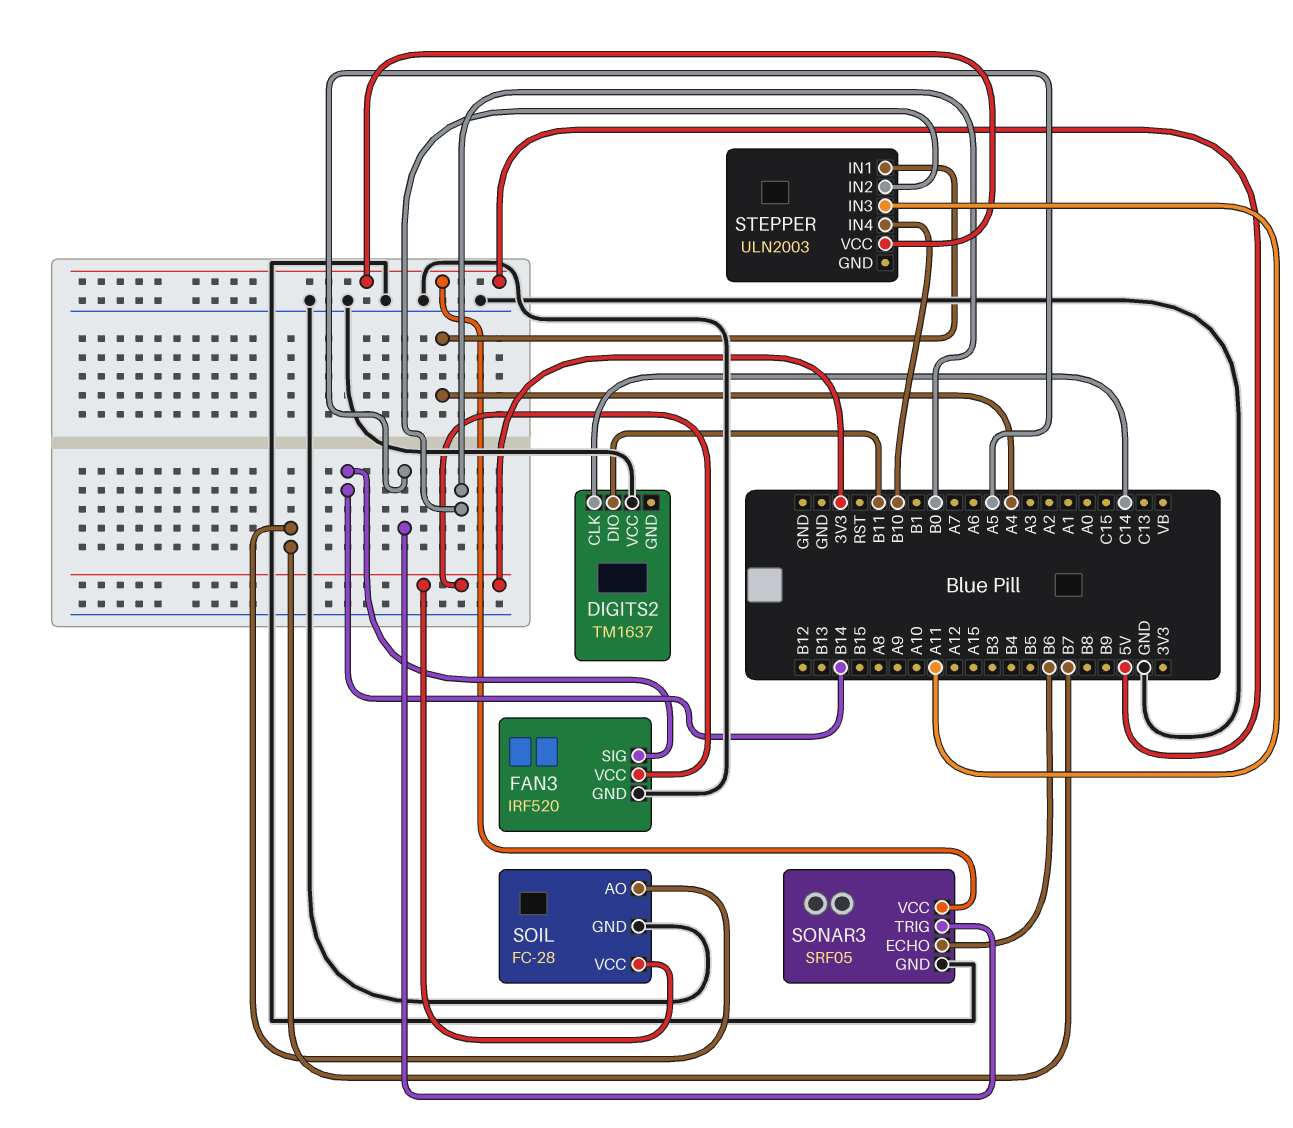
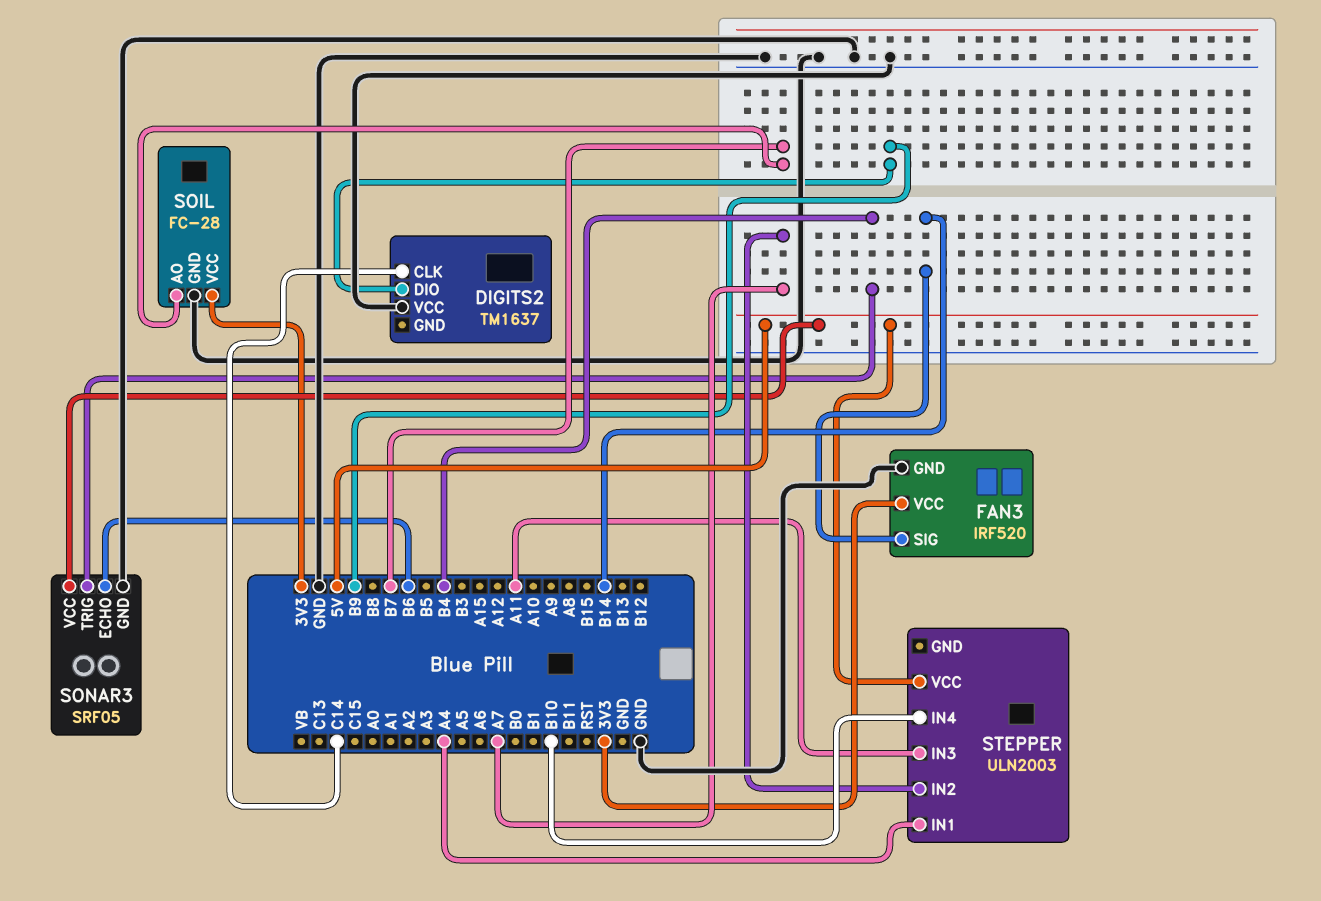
DIGITS2 pin DIO: B11 -> B9
SONAR3 pin TRIG: A5 -> B4
STEPPER pin IN2: B0 -> A7

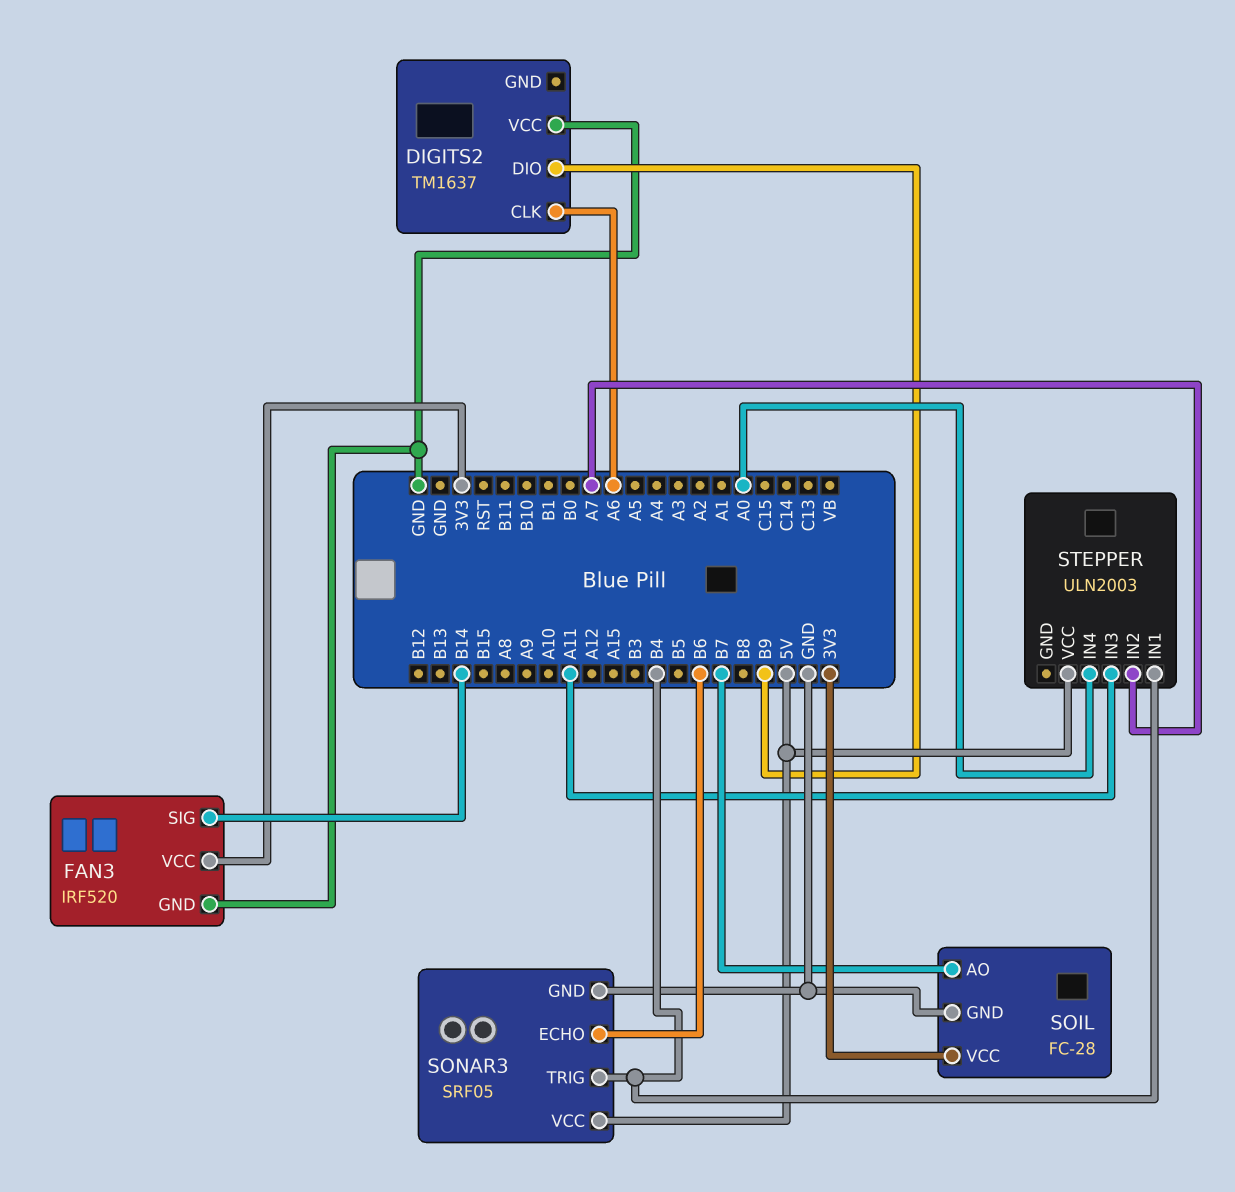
DIGITS2 pin CLK: C14 -> A6
STEPPER pin IN1: A4 -> B4
STEPPER pin IN4: B10 -> A0

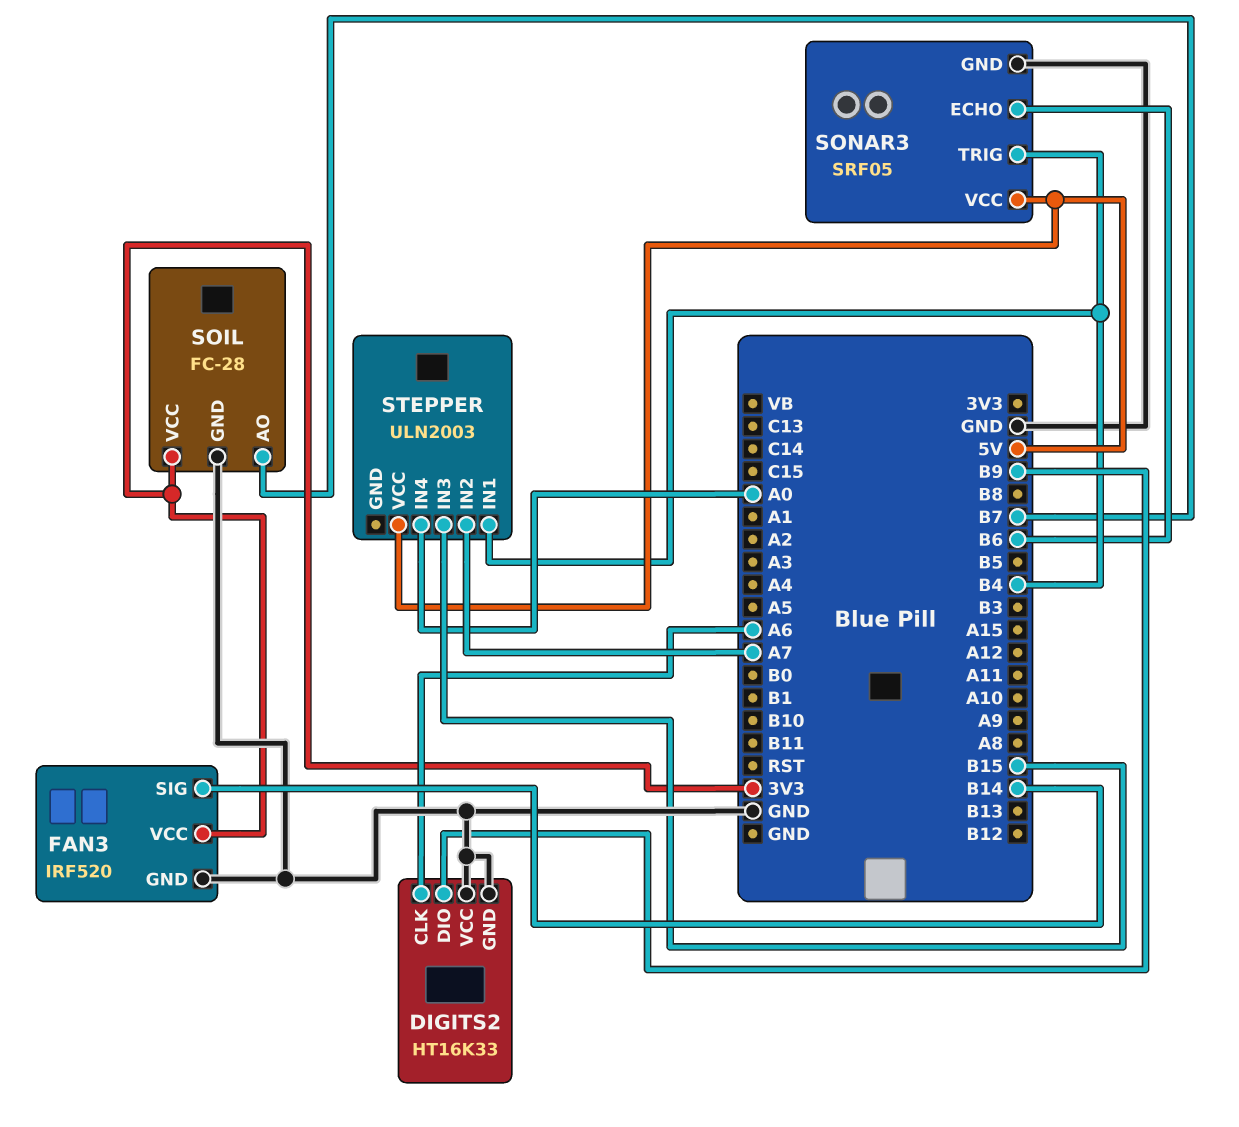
DIGITS2: TM1637 -> HT16K33
DIGITS2 pin GND: none -> GND
STEPPER pin IN3: A11 -> B15

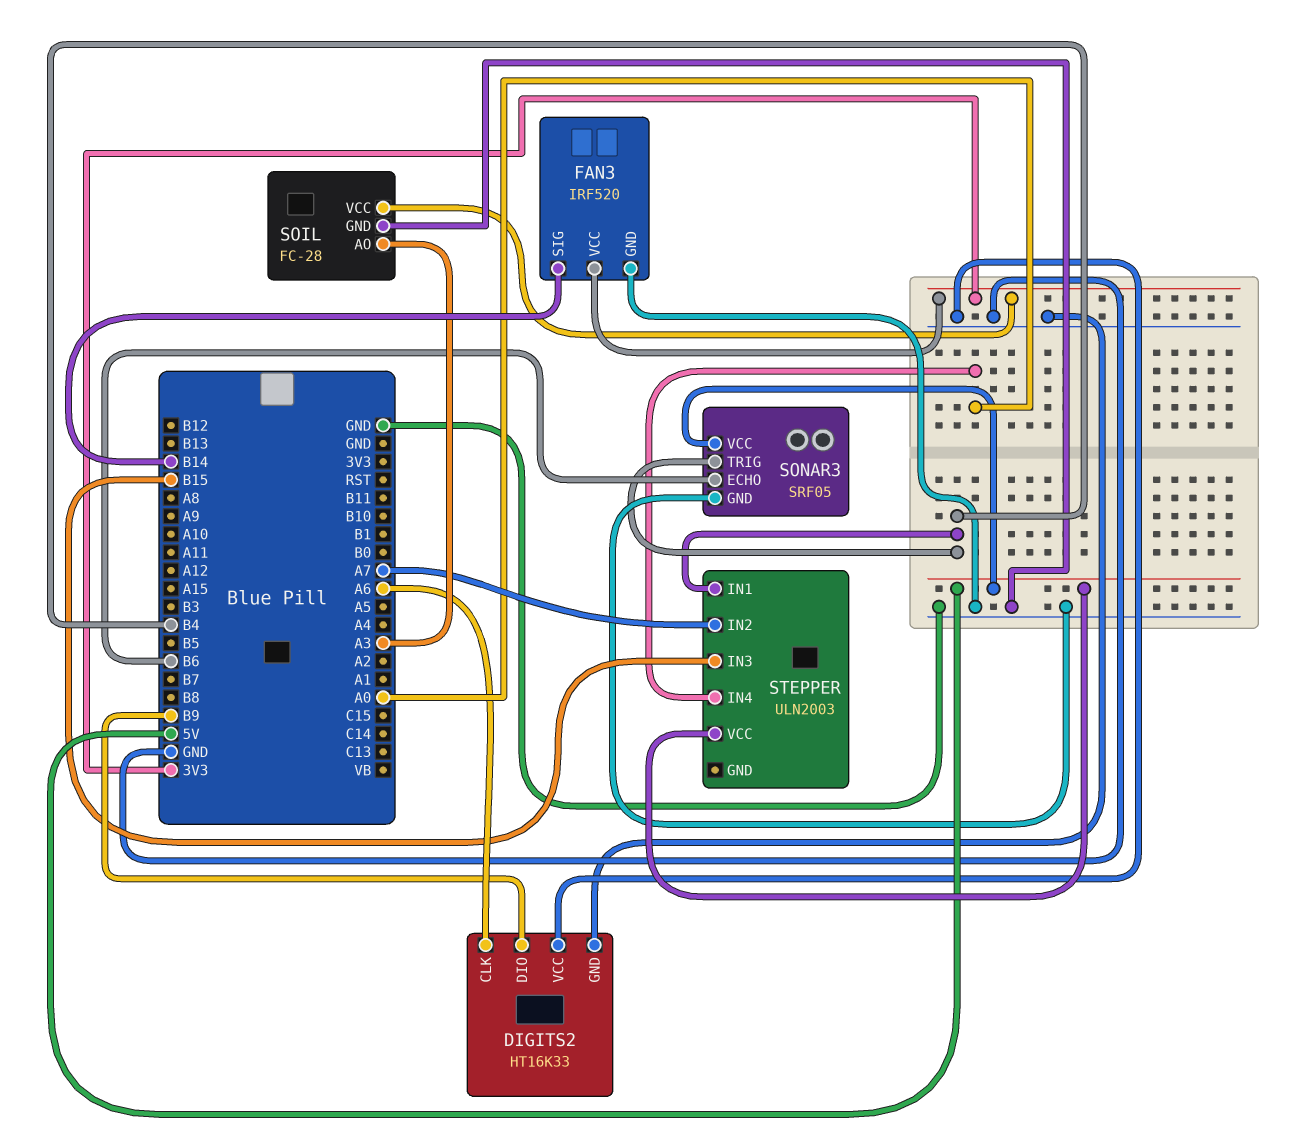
SOIL pin AO: B7 -> A3

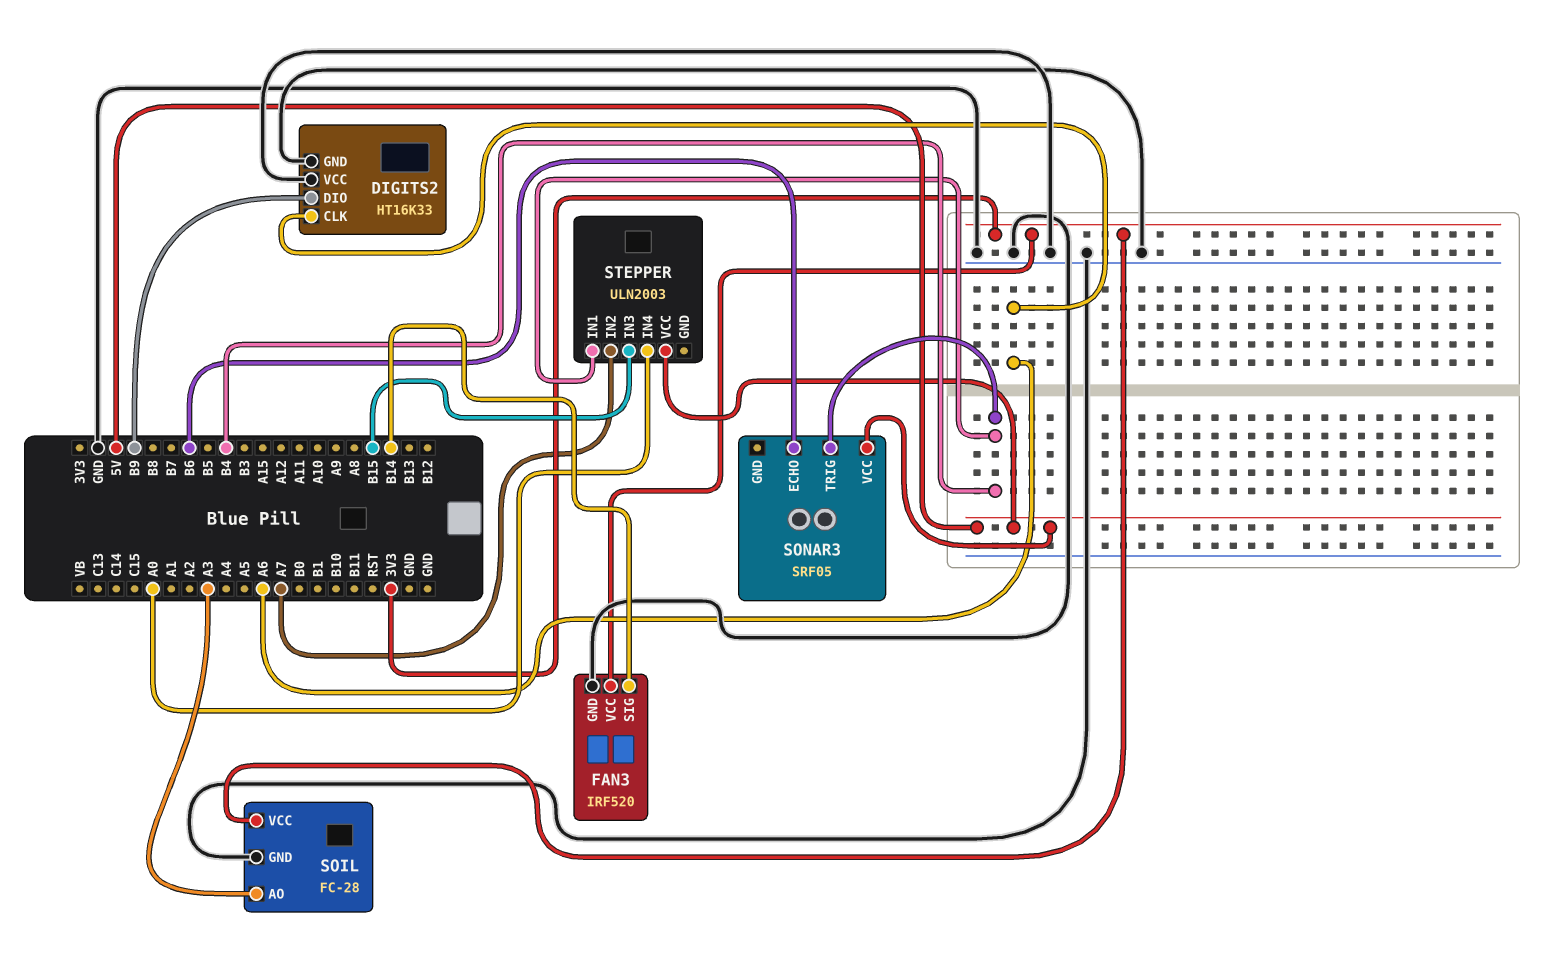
SONAR3 pin GND: GND -> none

